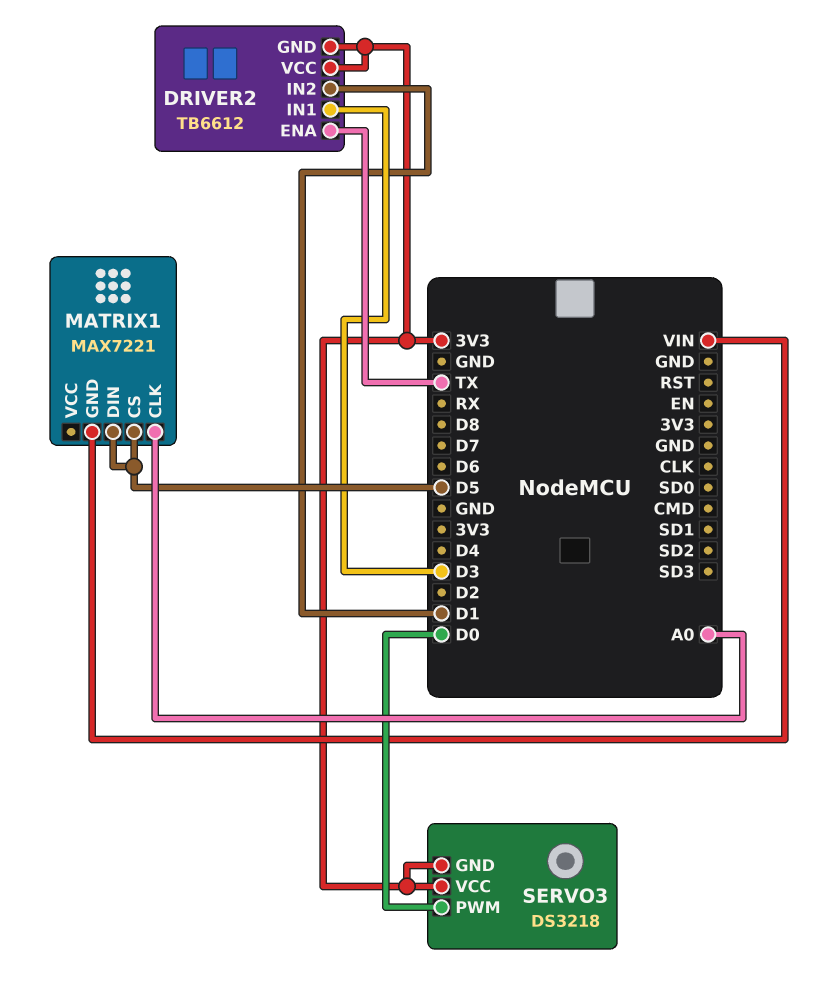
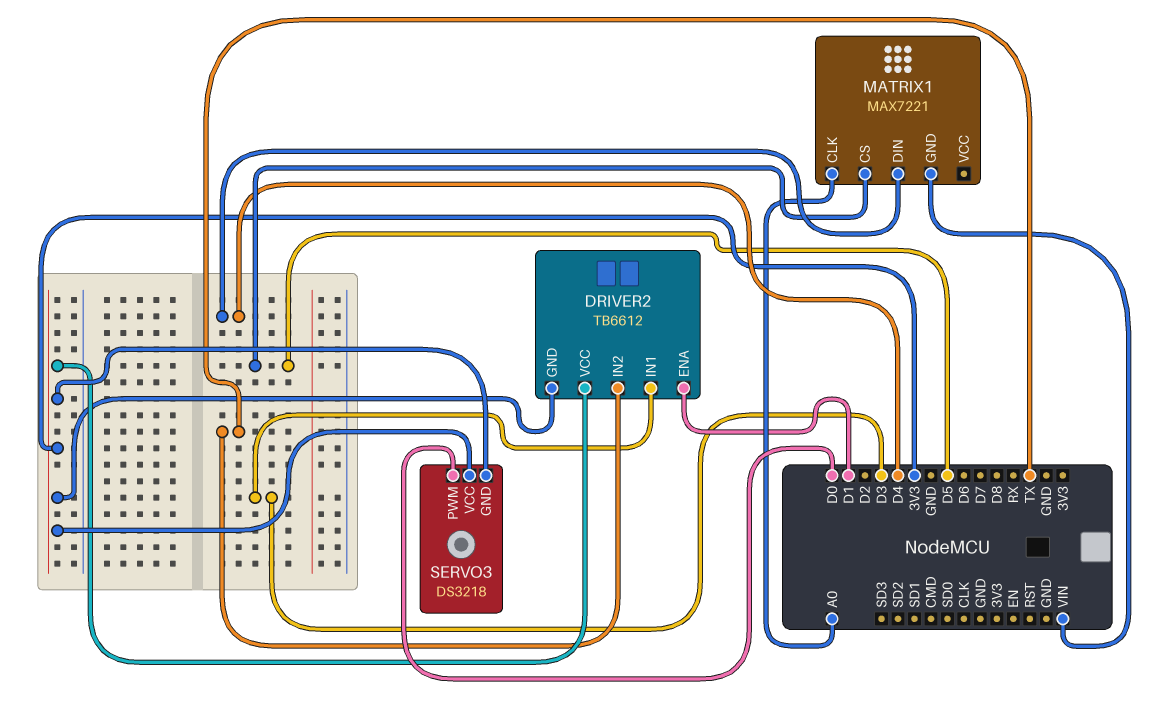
DRIVER2 pin ENA: TX -> D1
DRIVER2 pin IN2: D1 -> TX
MATRIX1 pin DIN: D5 -> D4

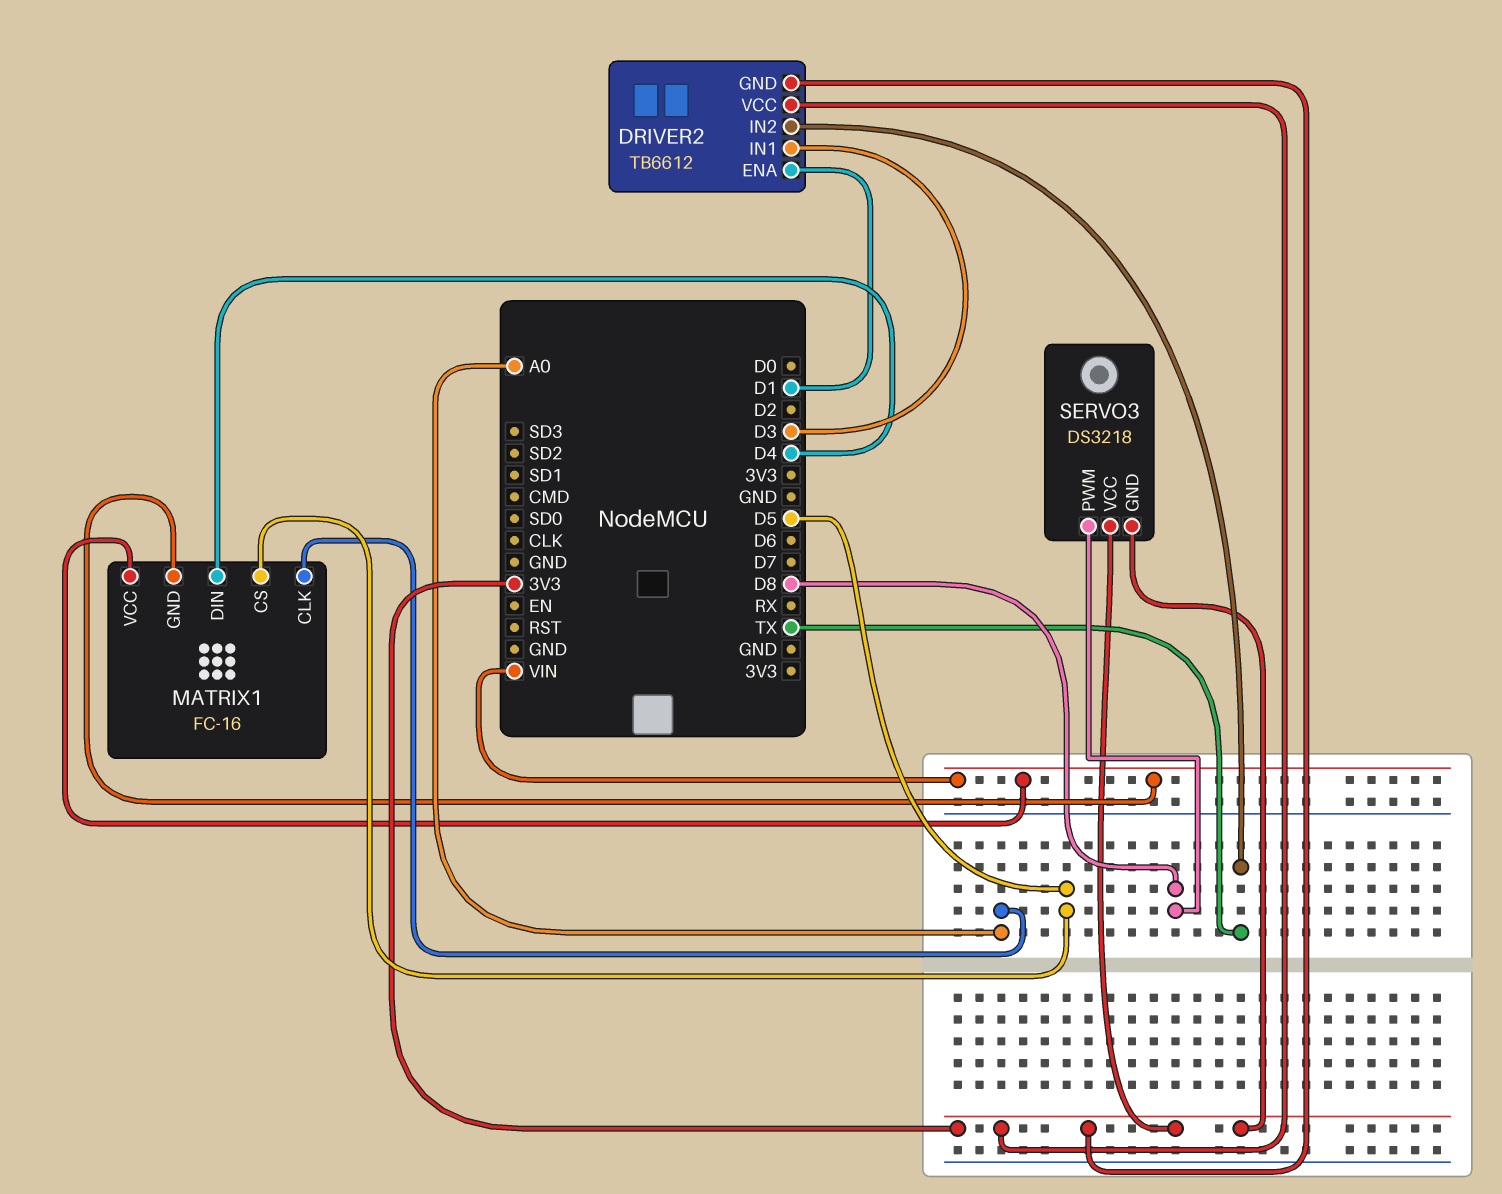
MATRIX1: MAX7221 -> FC-16
MATRIX1 pin VCC: none -> VIN
SERVO3 pin PWM: D0 -> D8

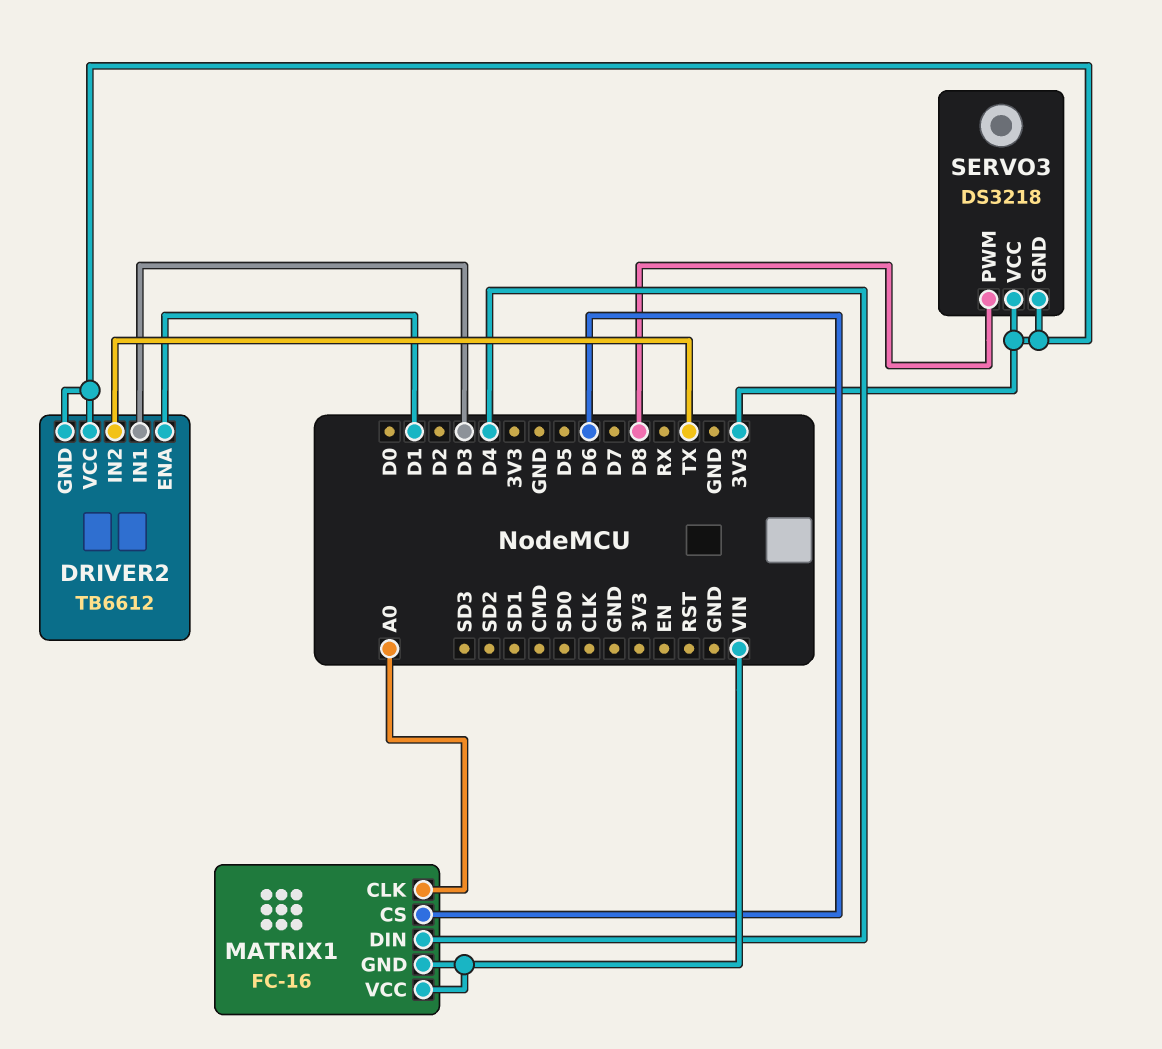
MATRIX1 pin CS: D5 -> D6

